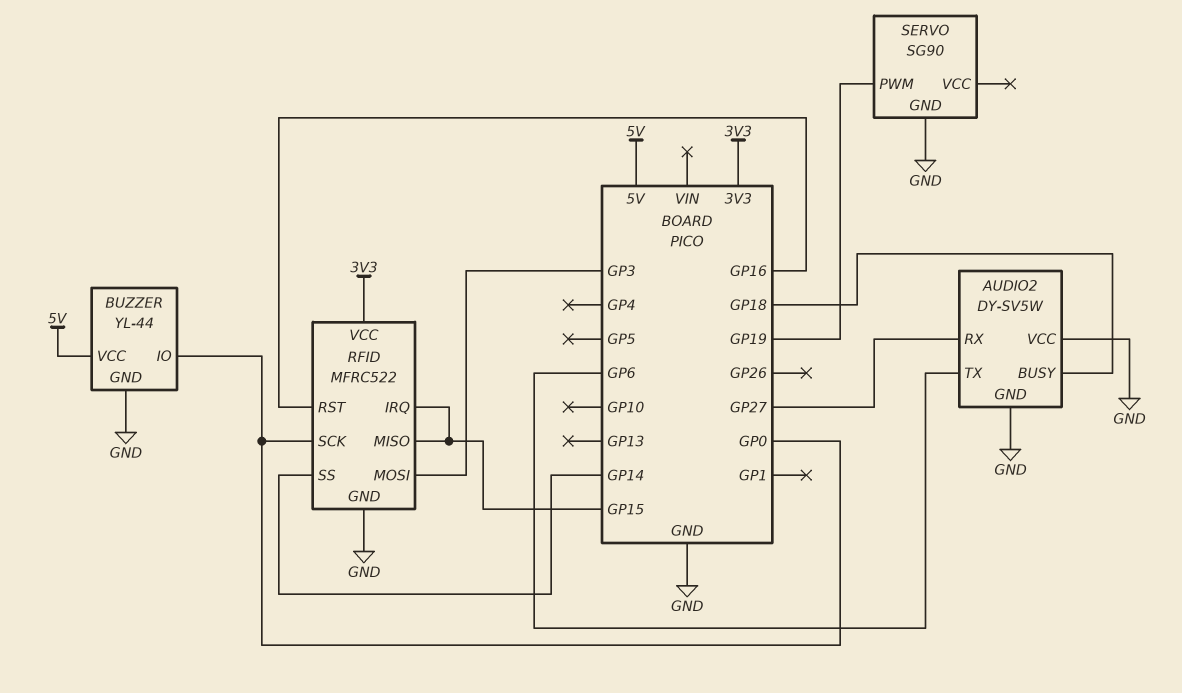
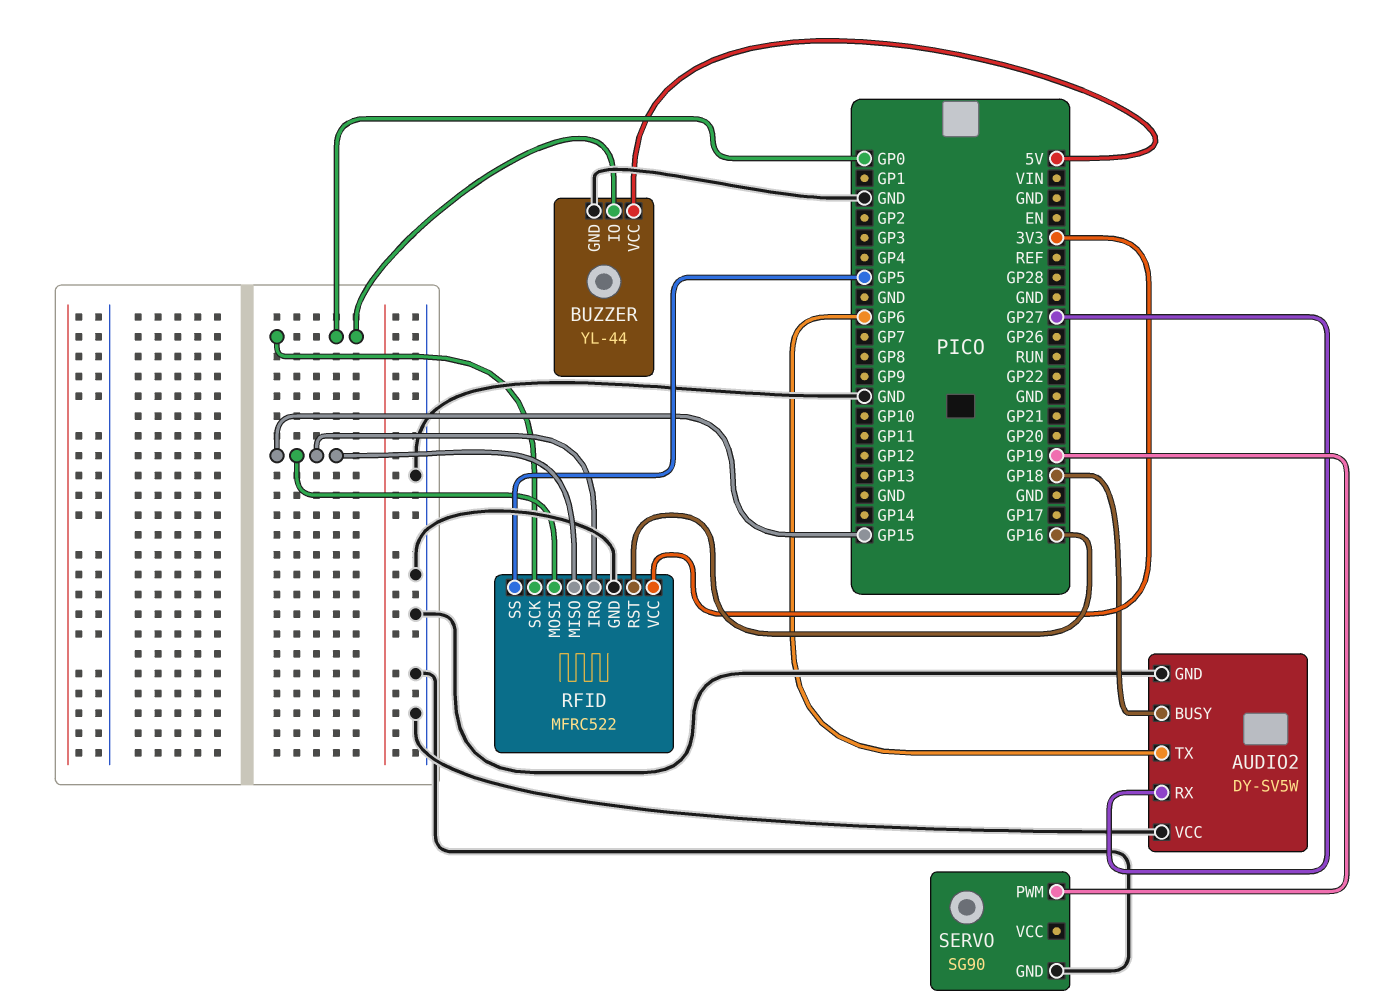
RFID pin MOSI: GP3 -> GP15
RFID pin SS: GP14 -> GP5

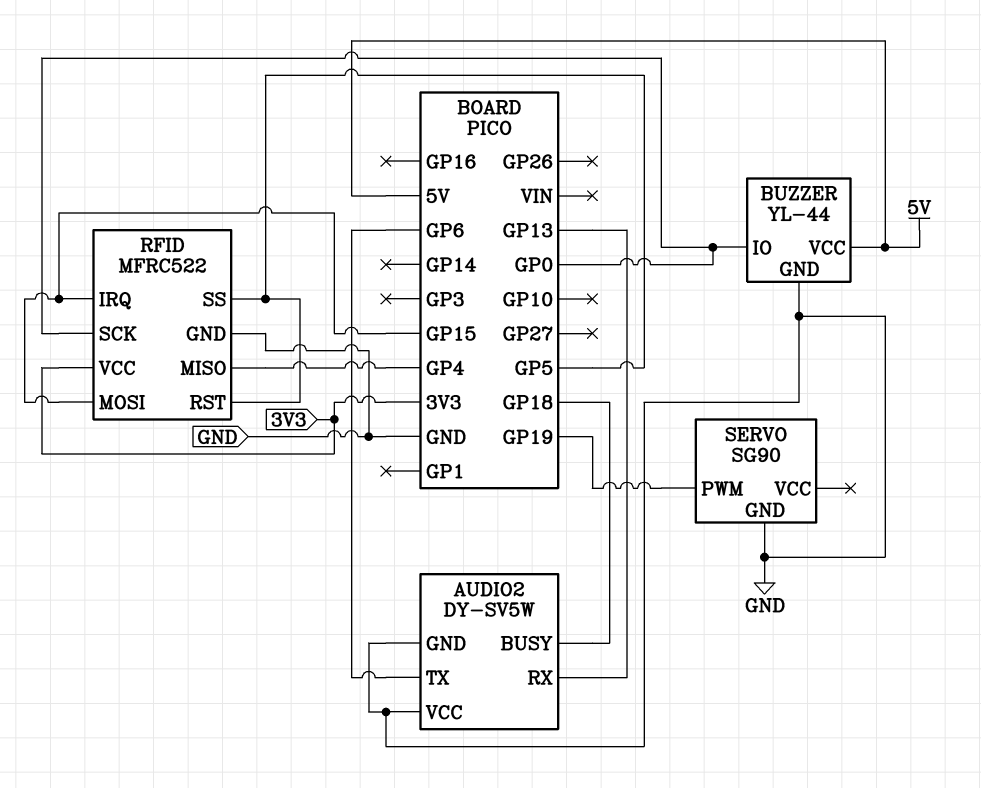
AUDIO2 pin RX: GP27 -> GP13
RFID pin MISO: GP15 -> GP4
RFID pin RST: GP16 -> GP5

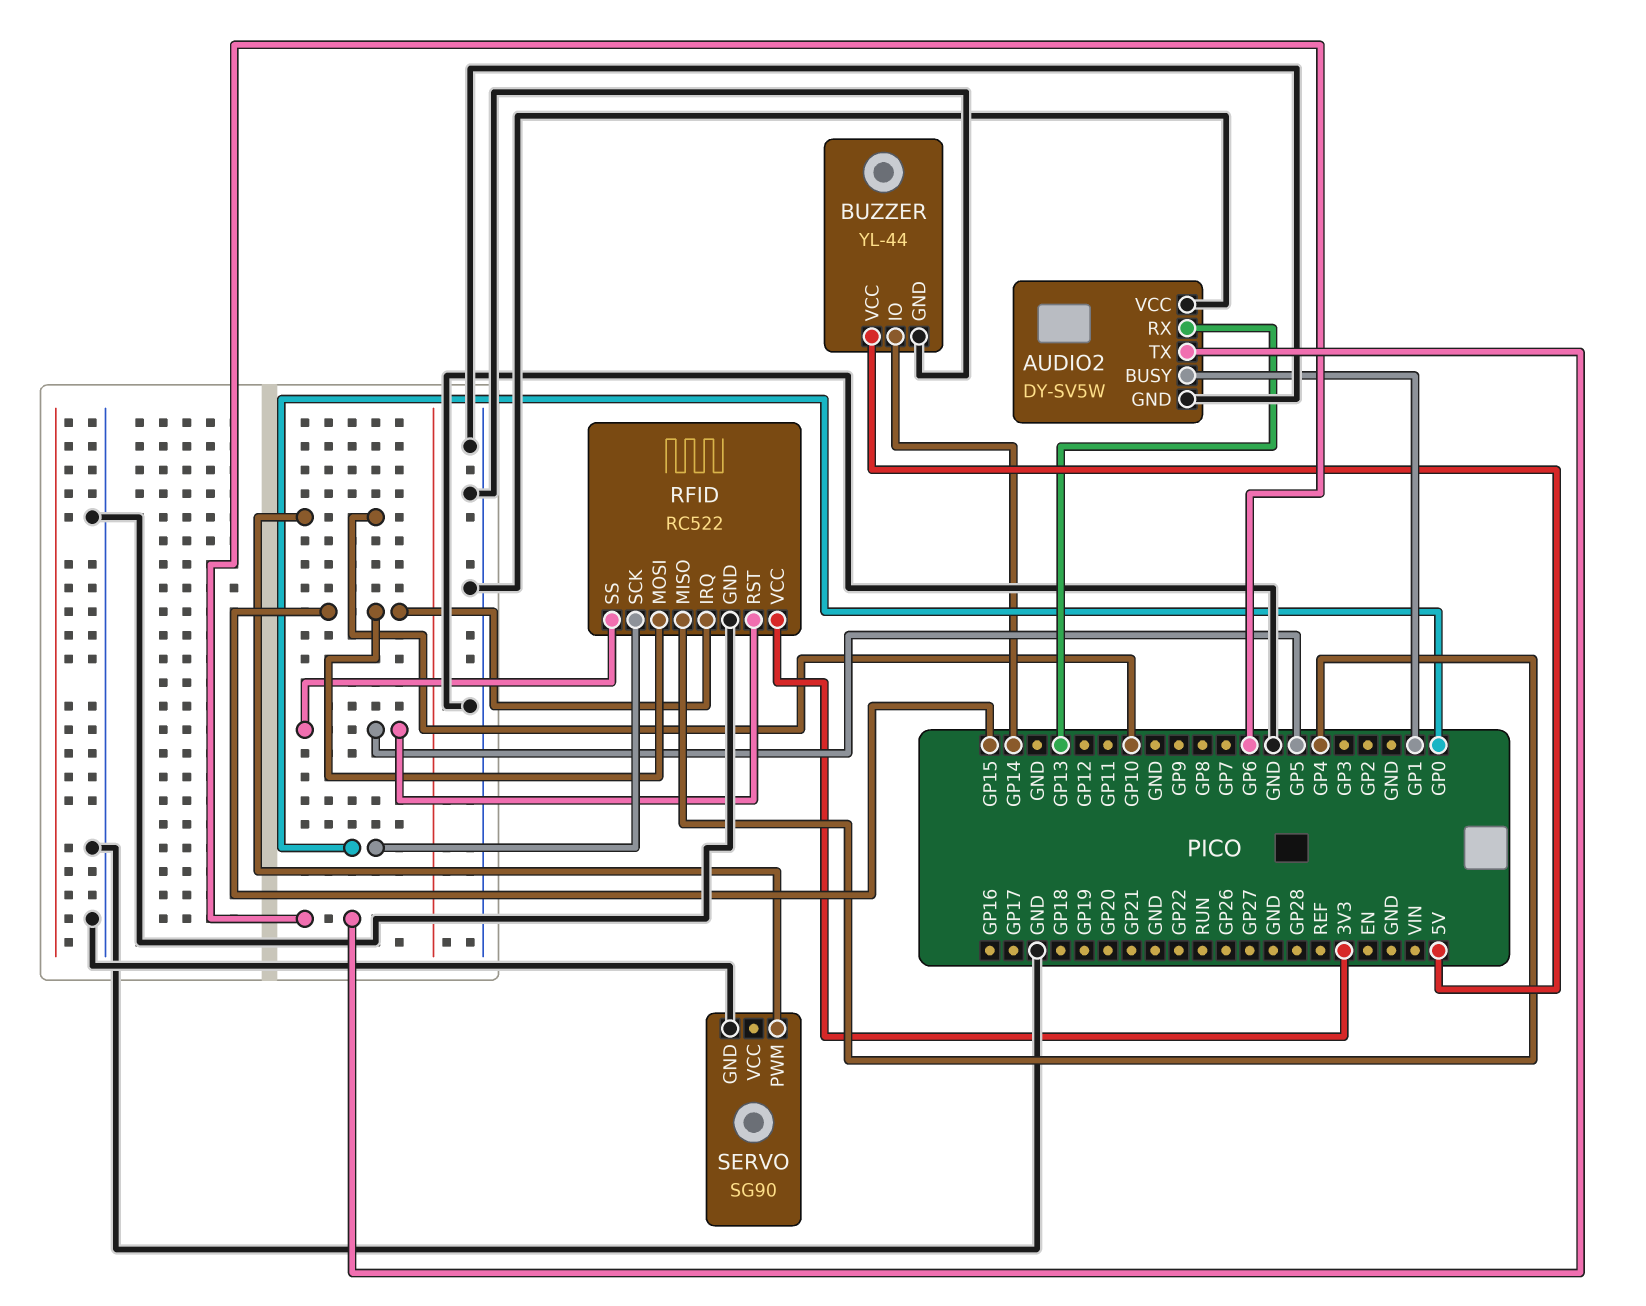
AUDIO2 pin BUSY: GP18 -> GP1
BUZZER pin IO: GP0 -> GP14
RFID: MFRC522 -> RC522
SERVO pin PWM: GP19 -> GP10

